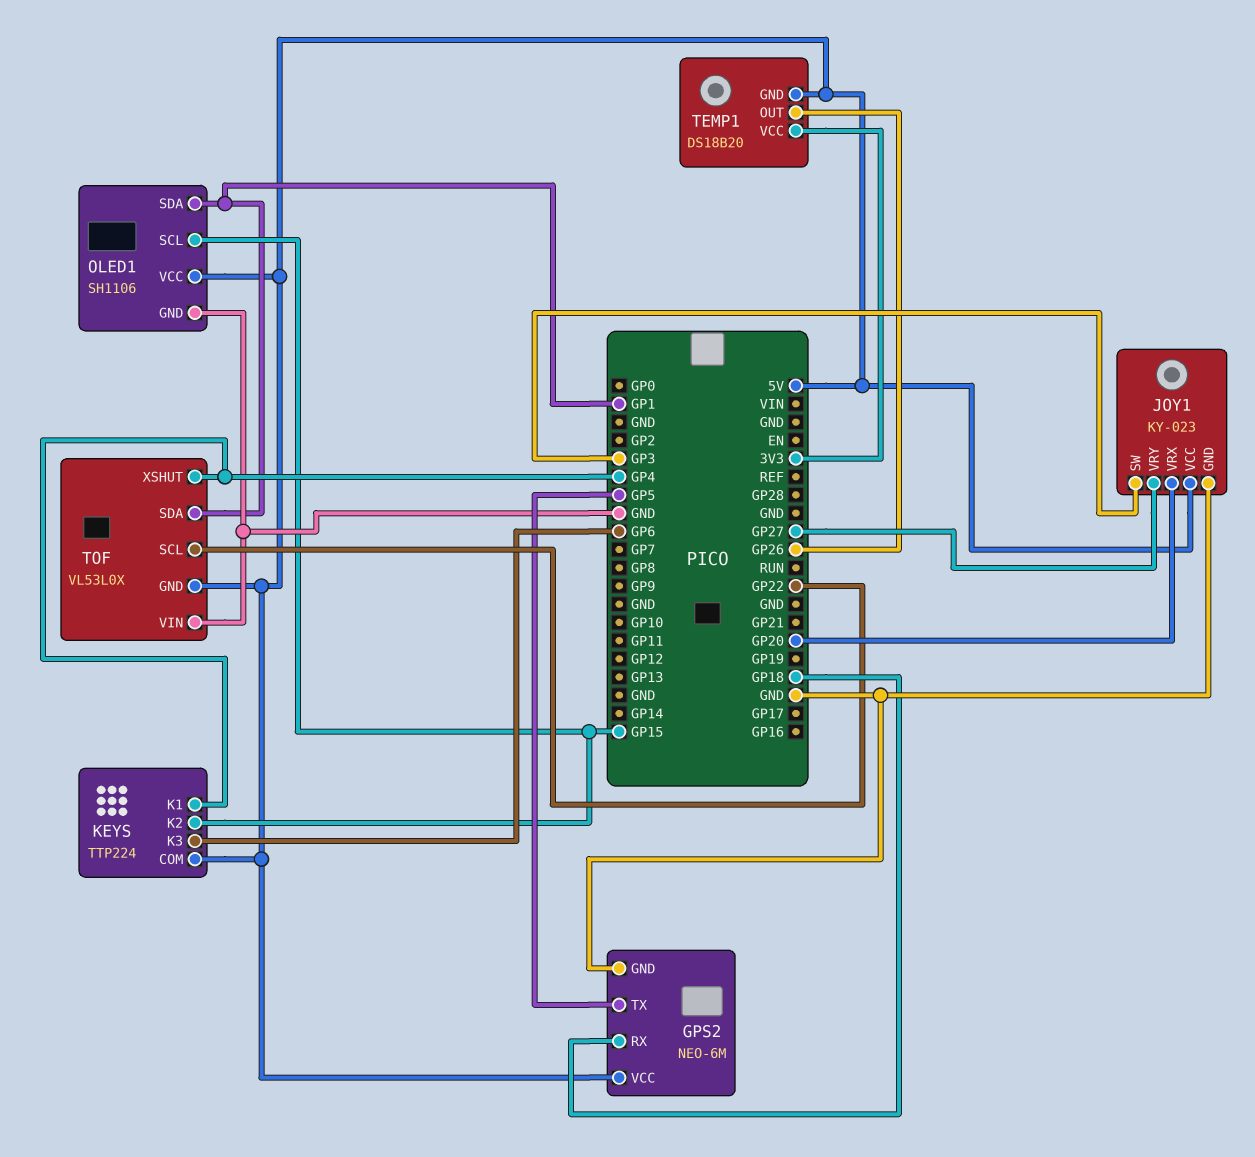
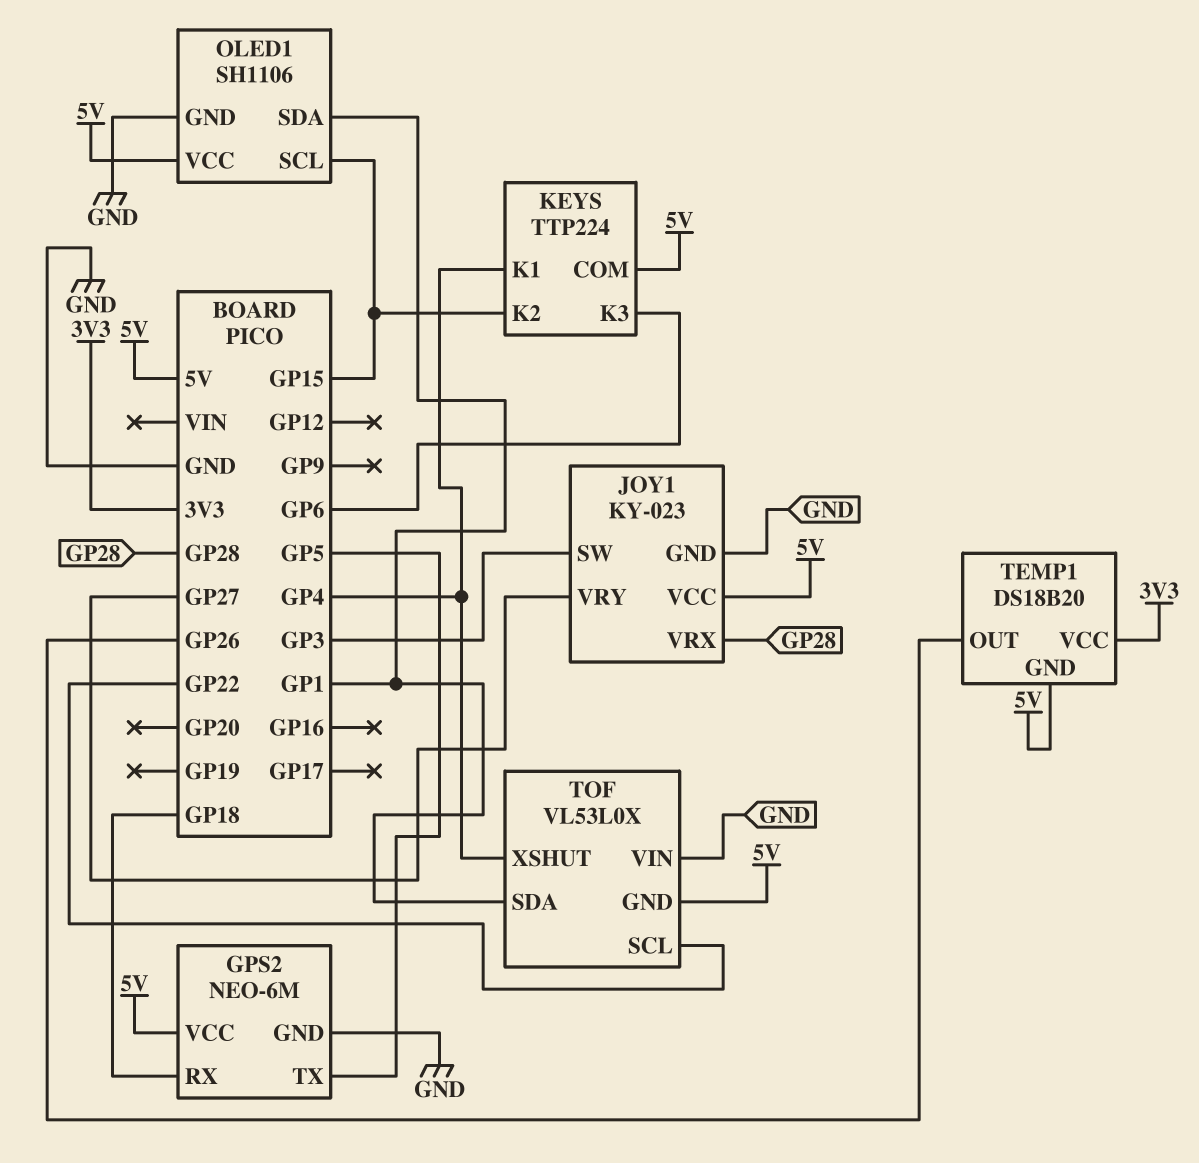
JOY1 pin VRX: GP20 -> GP28

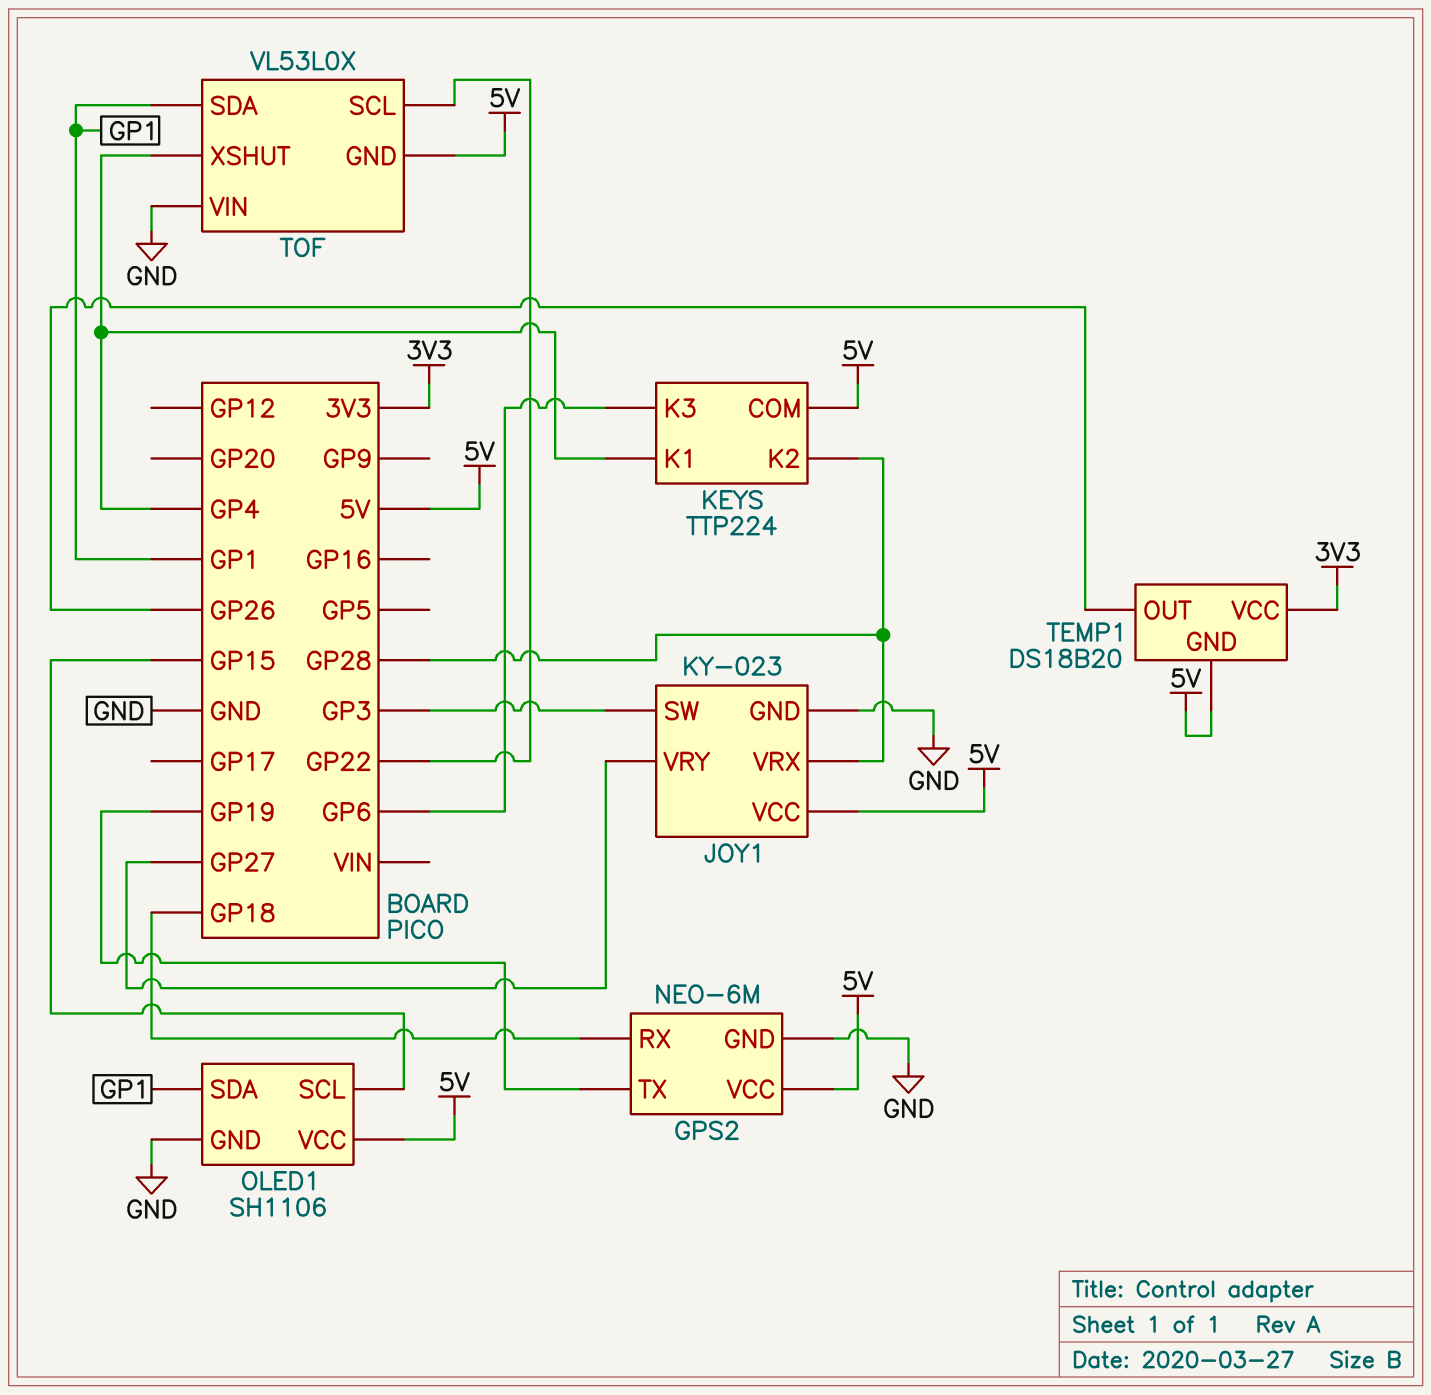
GPS2 pin TX: GP5 -> GP19
KEYS pin K2: GP15 -> GP28

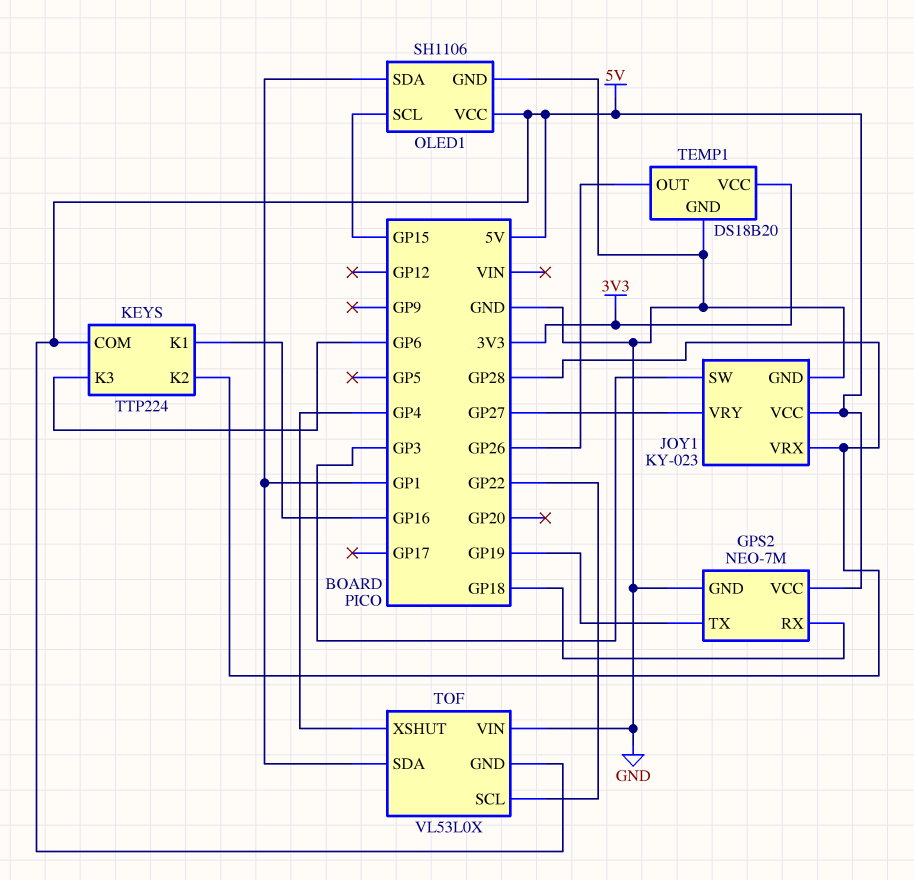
GPS2: NEO-6M -> NEO-7M
KEYS pin K1: GP4 -> GP16
TEMP1 pin GND: 5V -> GND

